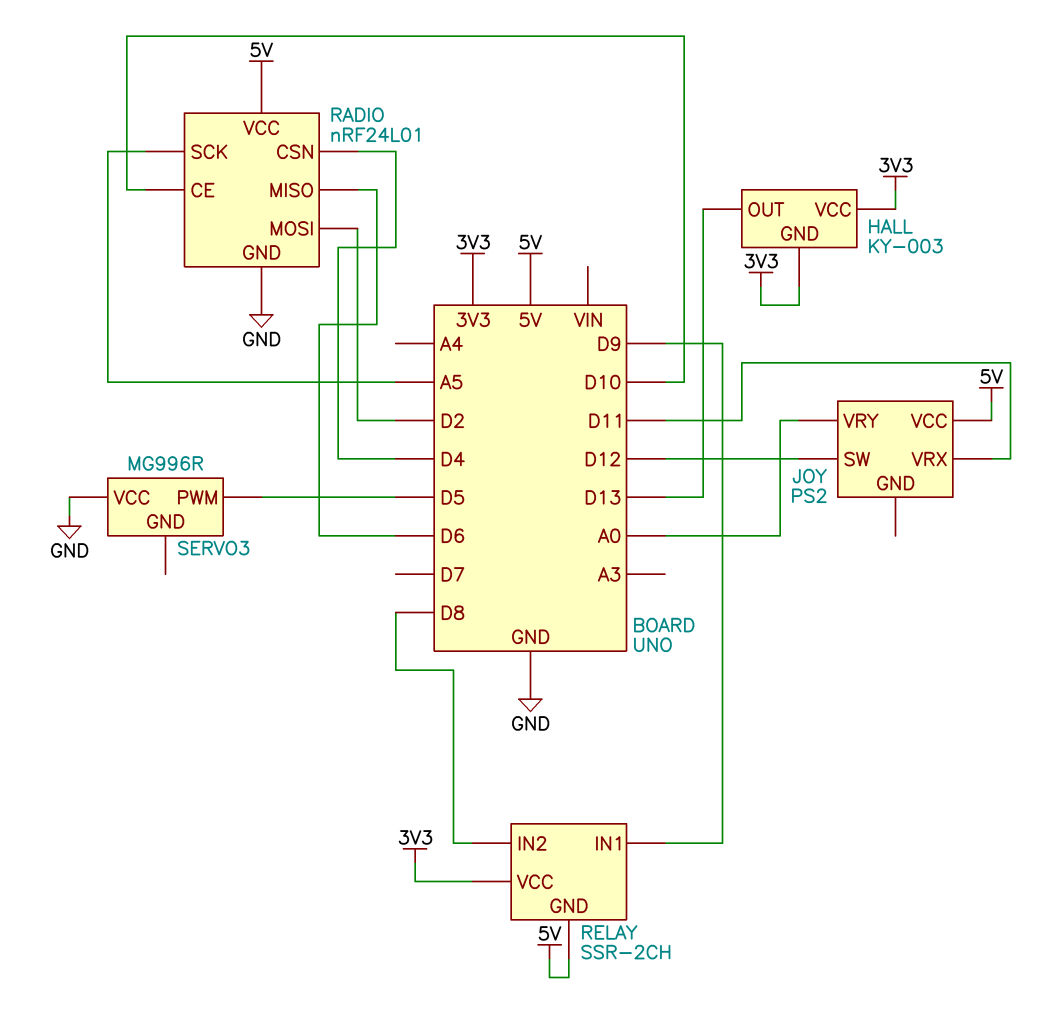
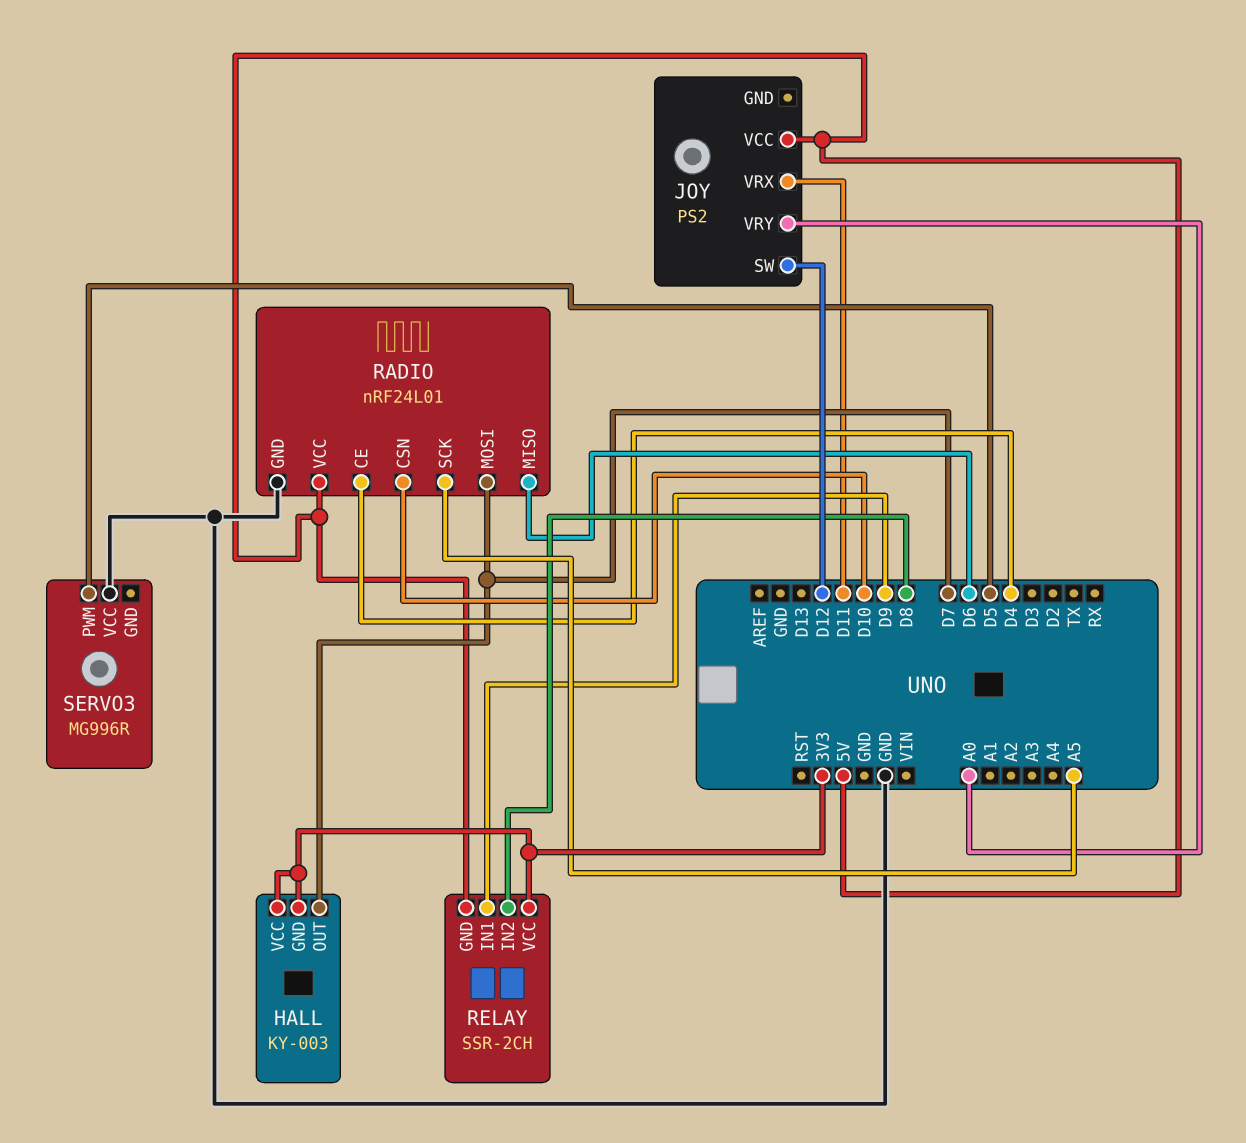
HALL pin OUT: D13 -> D7
RADIO pin CE: D10 -> D4
RADIO pin CSN: D4 -> D10
RADIO pin MOSI: D2 -> D7

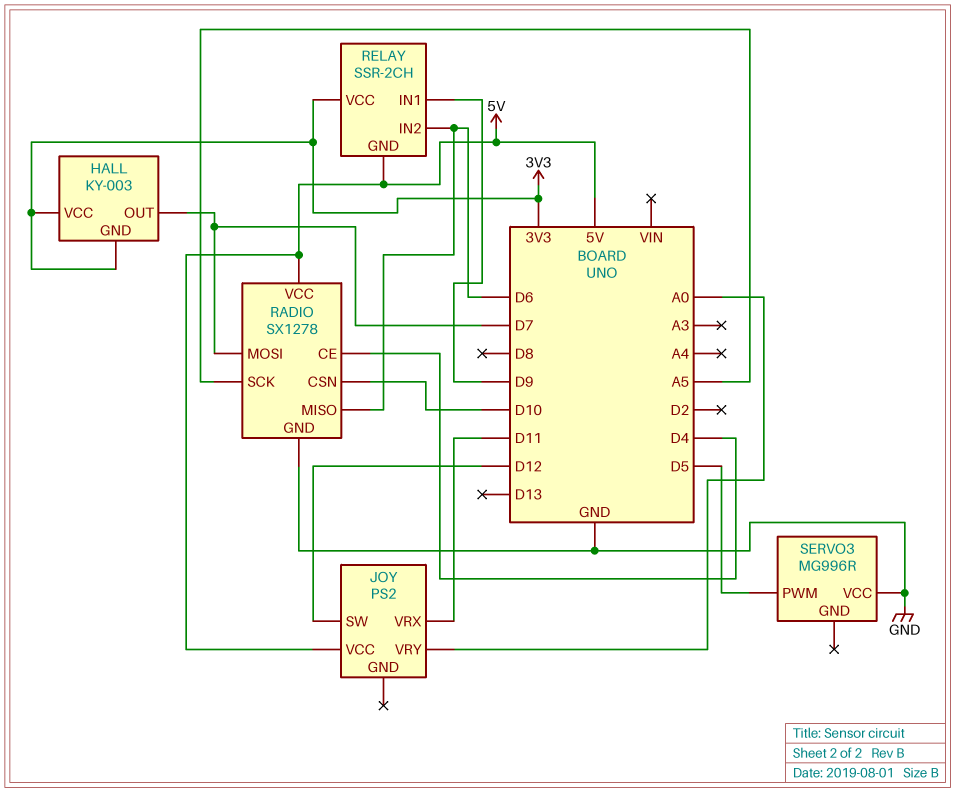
RADIO: nRF24L01 -> SX1278
RELAY pin IN2: D8 -> D6

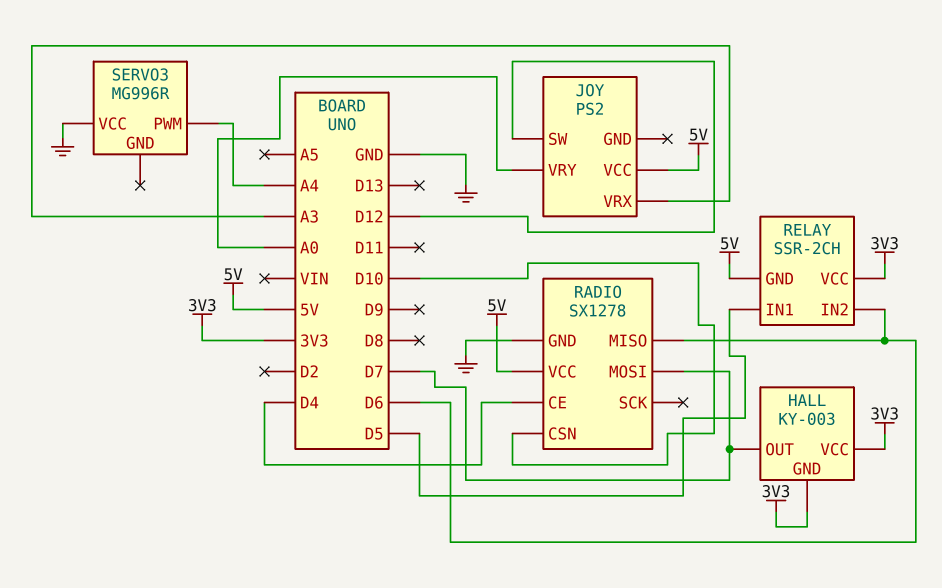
JOY pin VRX: D11 -> A3
RADIO pin SCK: A5 -> none
RELAY pin IN1: D9 -> D5
SERVO3 pin PWM: D5 -> A4

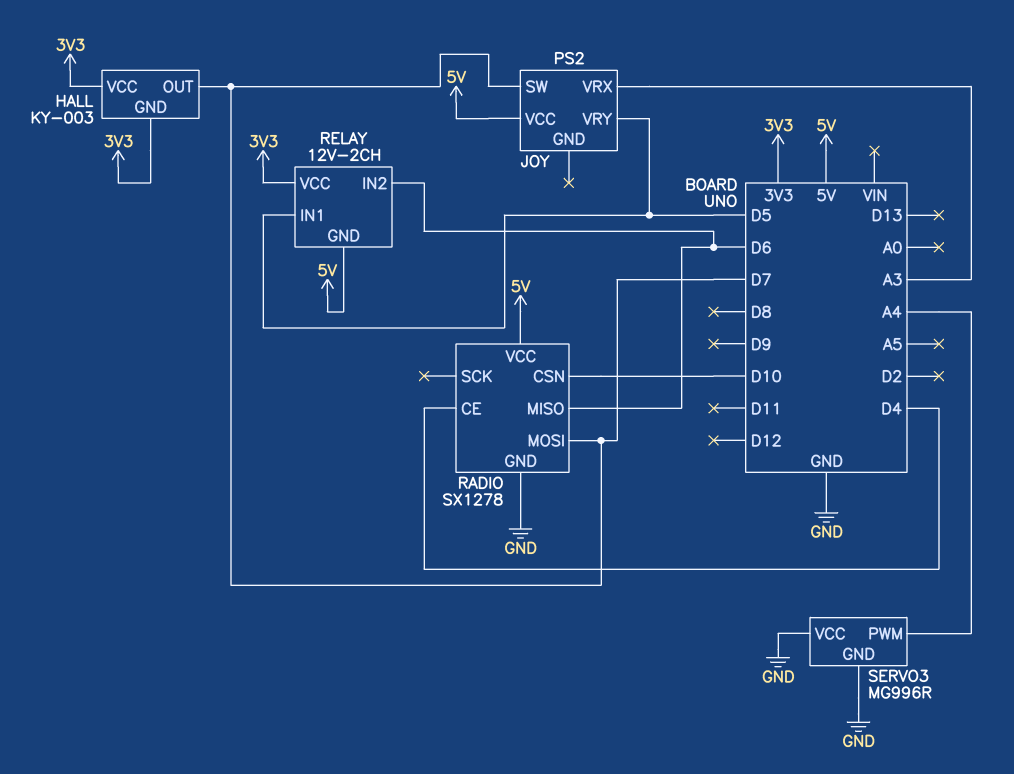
JOY pin SW: D12 -> D7
JOY pin VRY: A0 -> D5
RELAY: SSR-2CH -> 12V-2CH
SERVO3 pin GND: none -> GND

